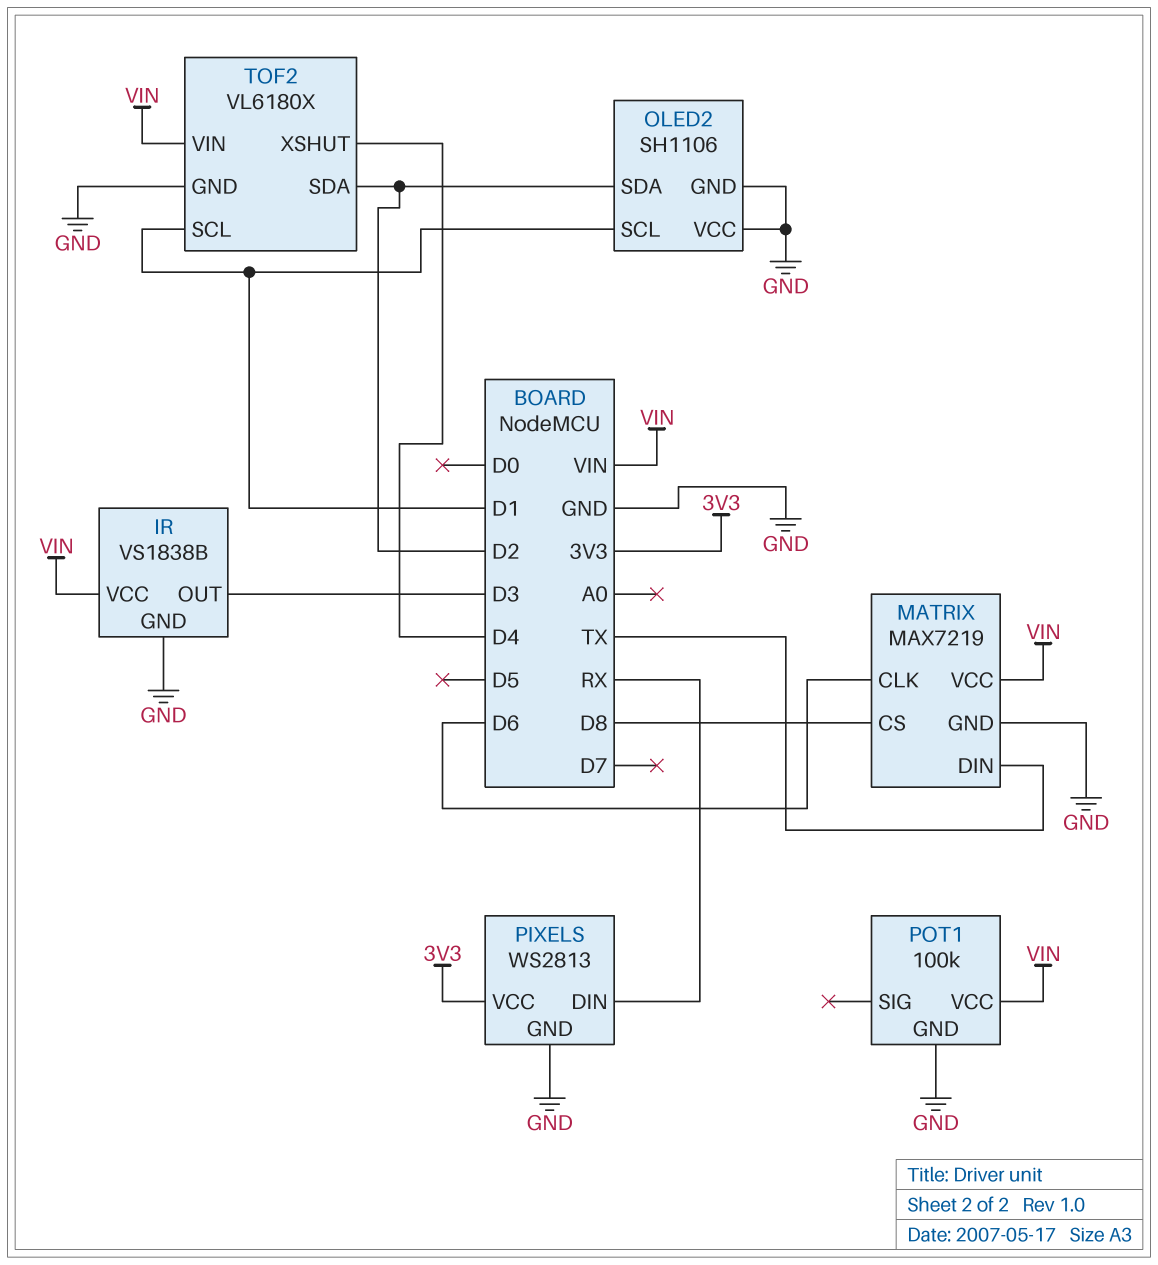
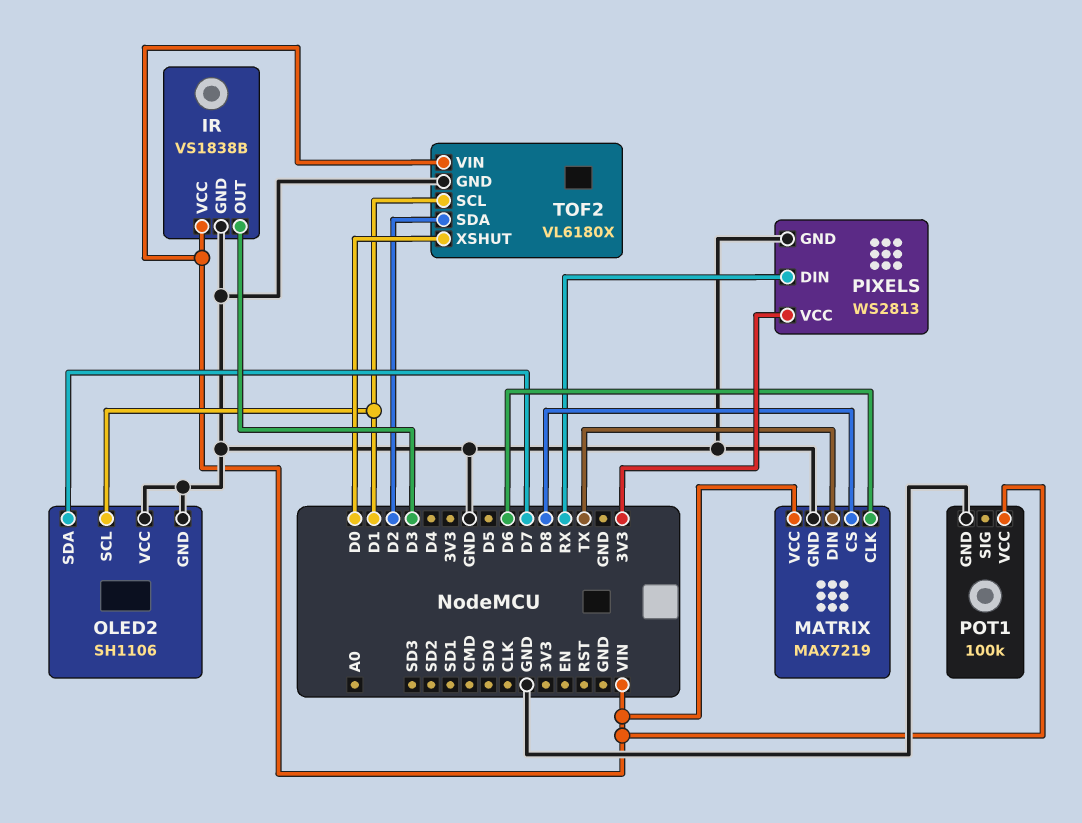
OLED2 pin SDA: D2 -> D7
TOF2 pin XSHUT: D4 -> D0

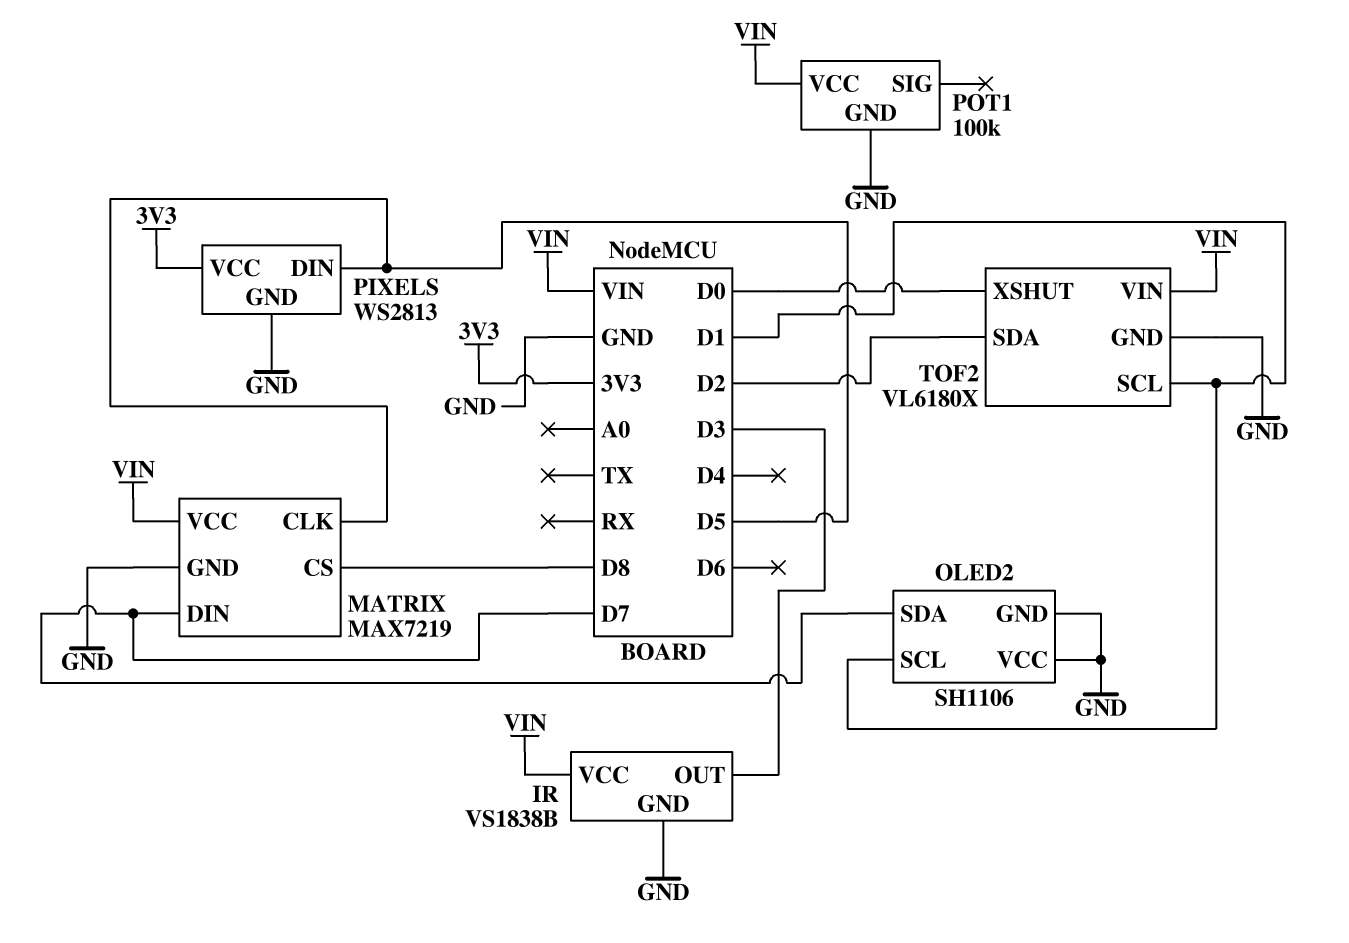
MATRIX pin CLK: D6 -> D5
MATRIX pin DIN: TX -> D7
PIXELS pin DIN: RX -> D5

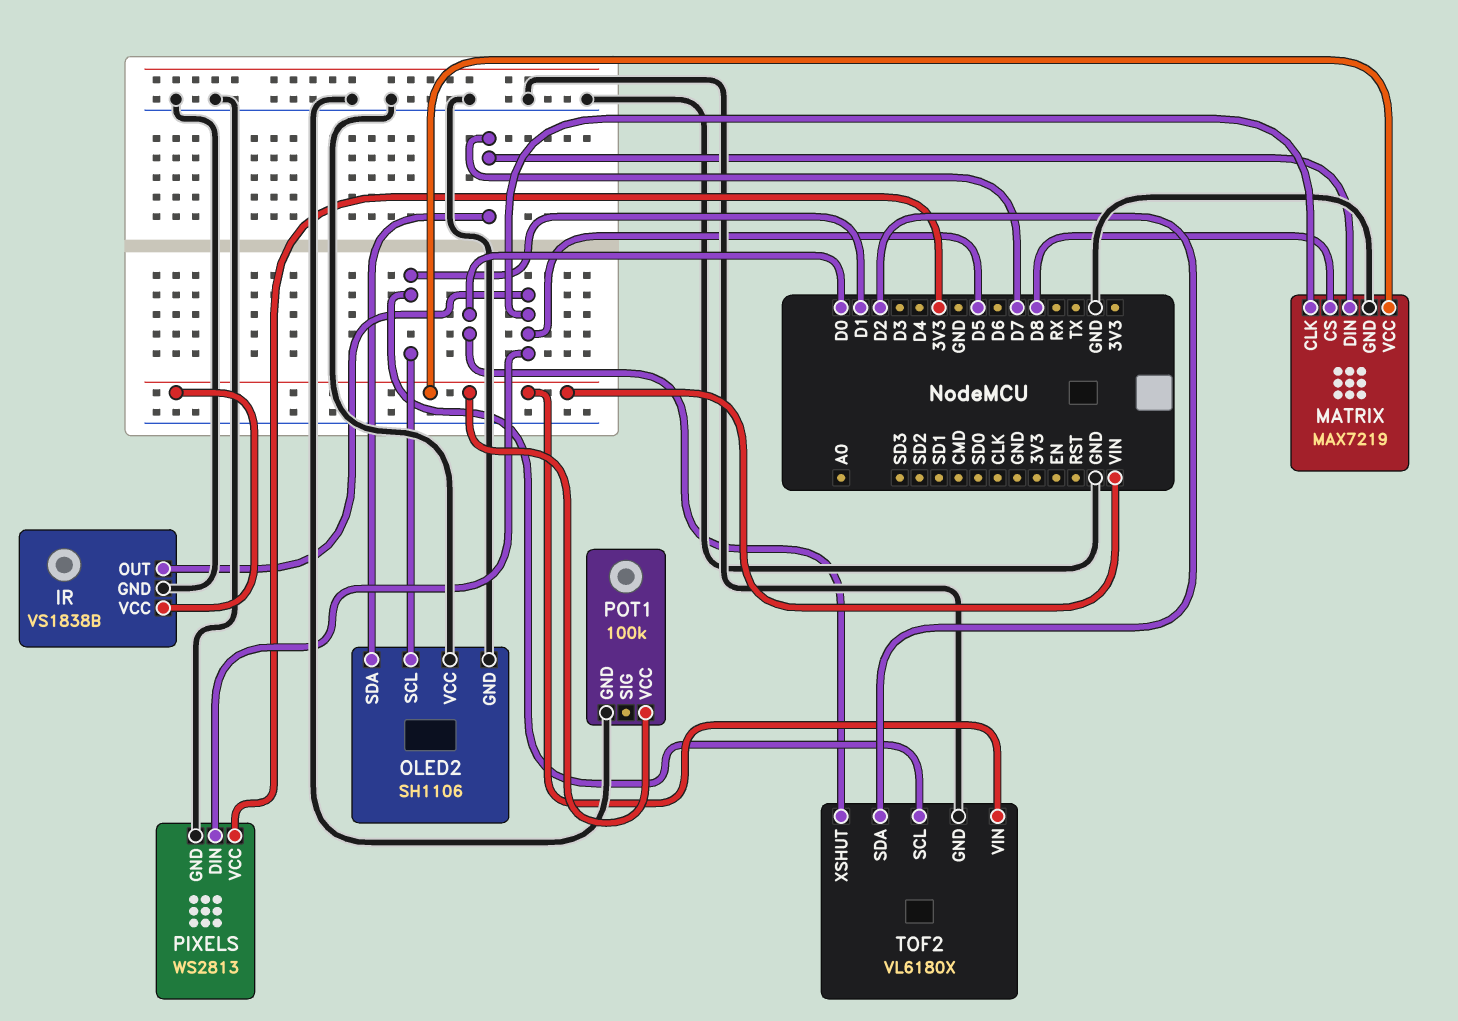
IR pin OUT: D3 -> D5

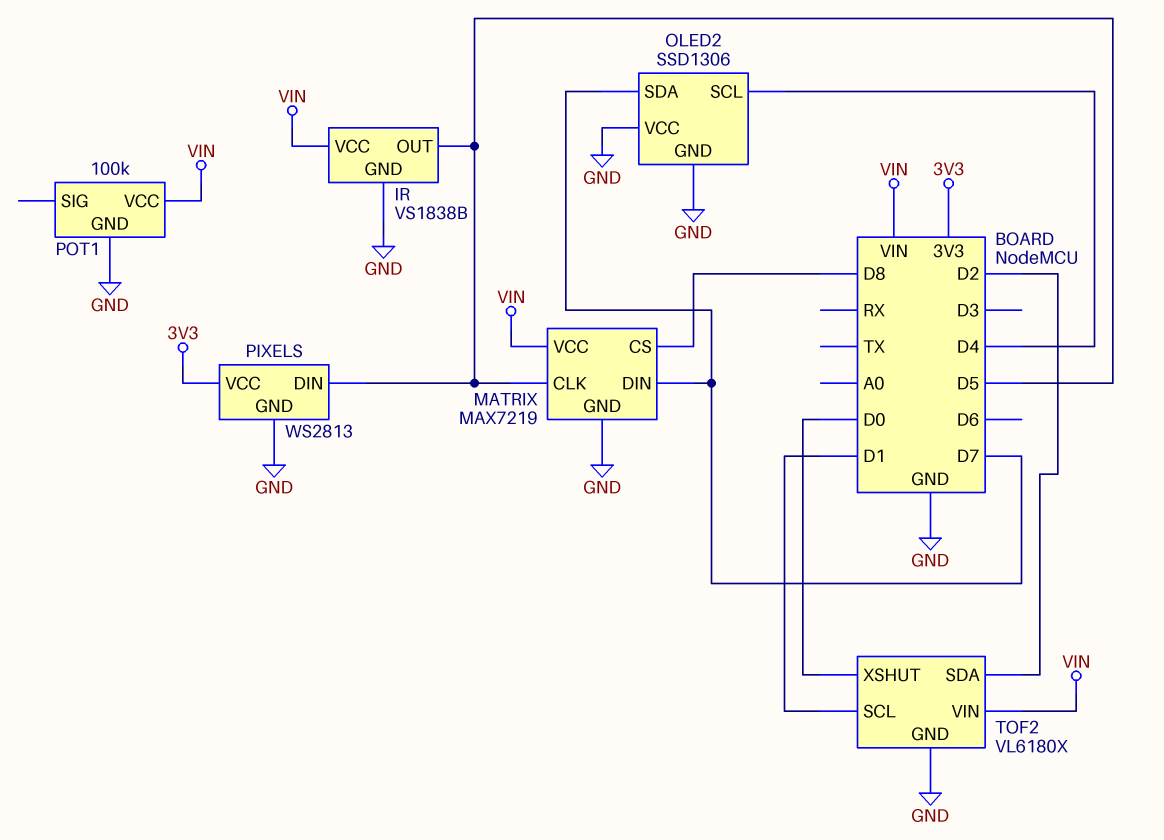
OLED2: SH1106 -> SSD1306
OLED2 pin SCL: D1 -> D4

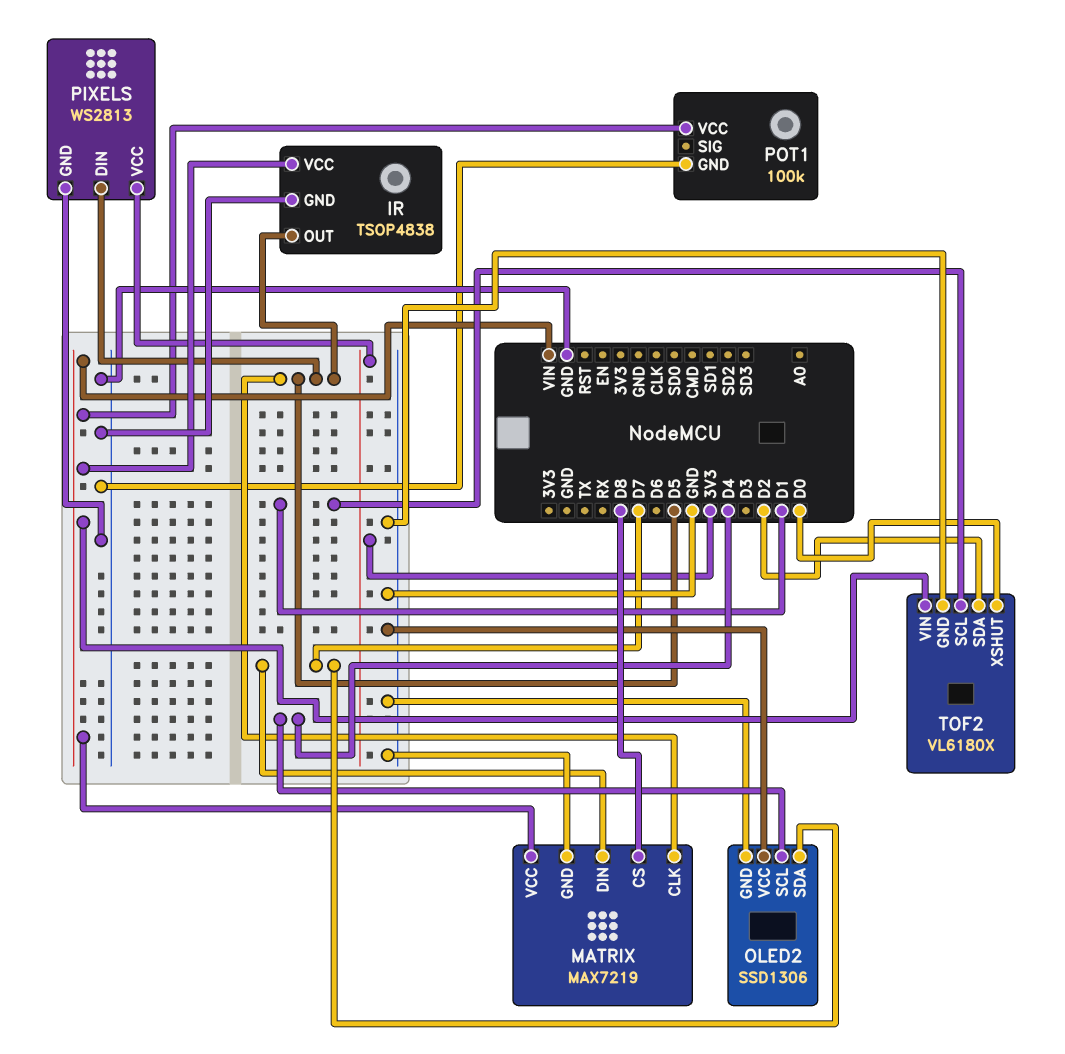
IR: VS1838B -> TSOP4838

